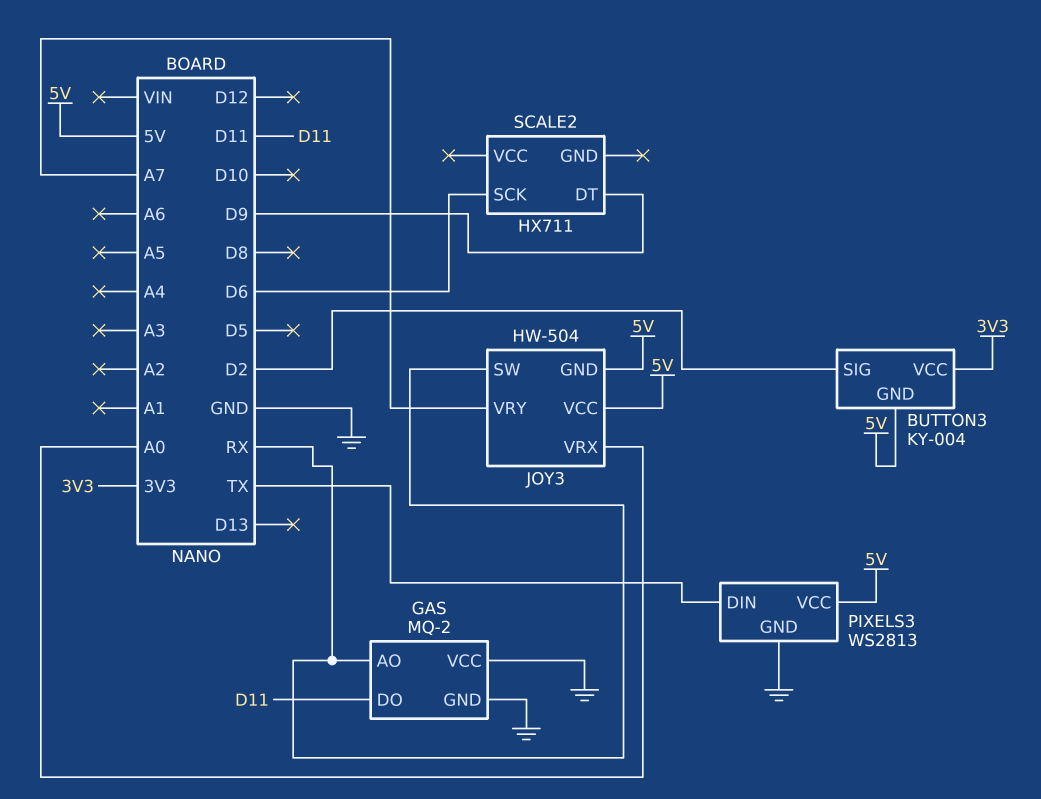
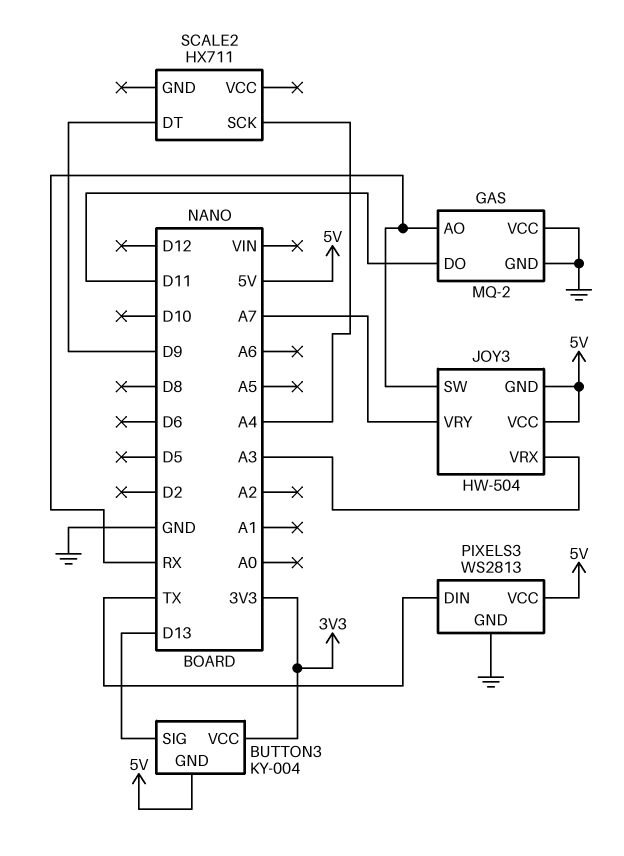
BUTTON3 pin SIG: D2 -> D13
JOY3 pin VRX: A0 -> A3
SCALE2 pin SCK: D6 -> A4

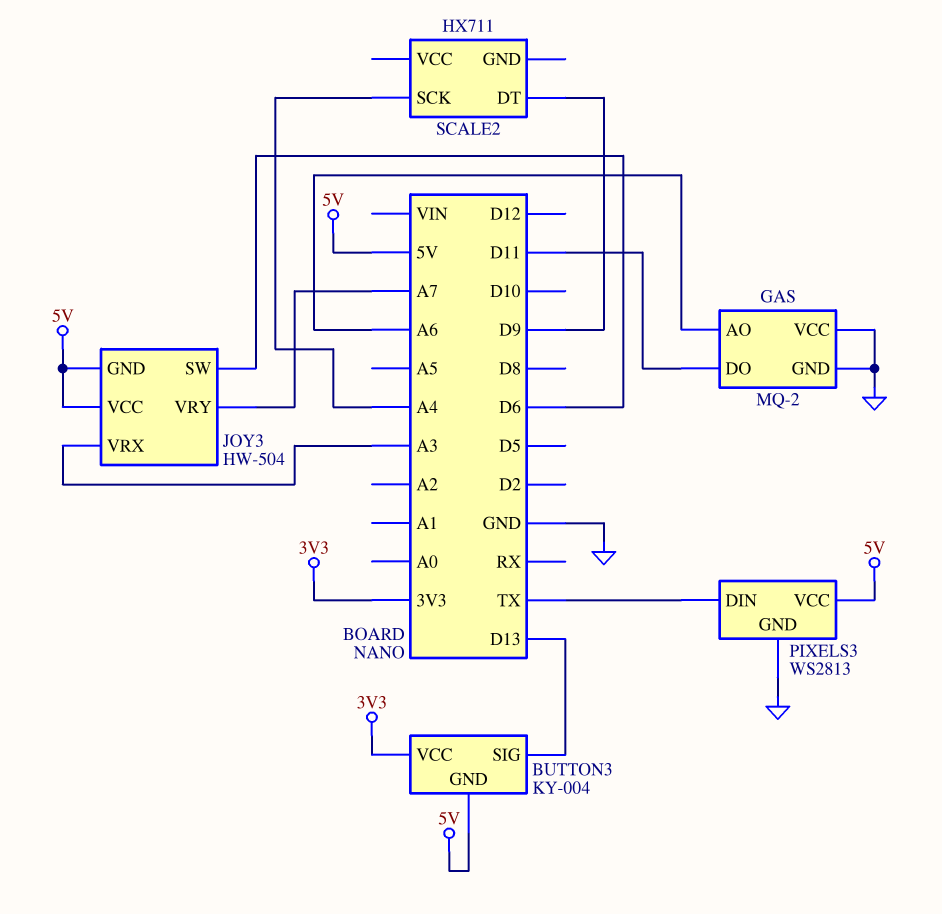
GAS pin AO: RX -> A6
JOY3 pin SW: RX -> D6

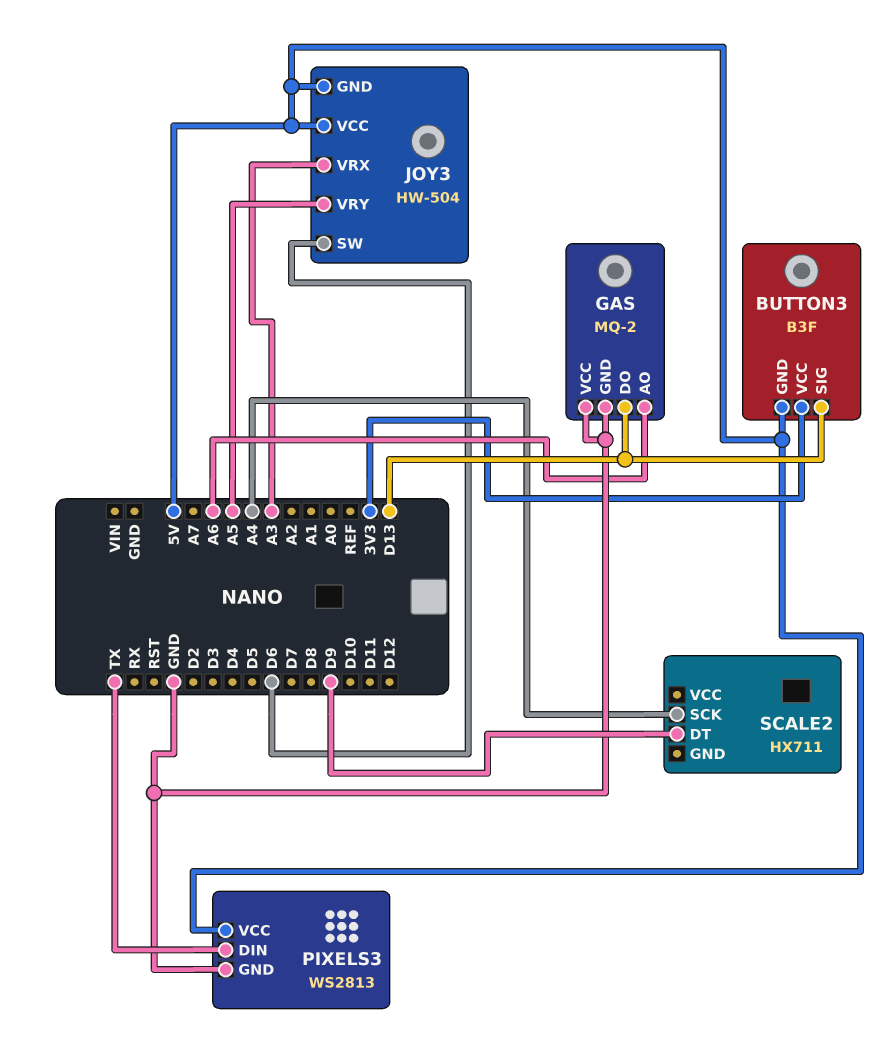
BUTTON3: KY-004 -> B3F
GAS pin DO: D11 -> D13
JOY3 pin VRY: A7 -> A5

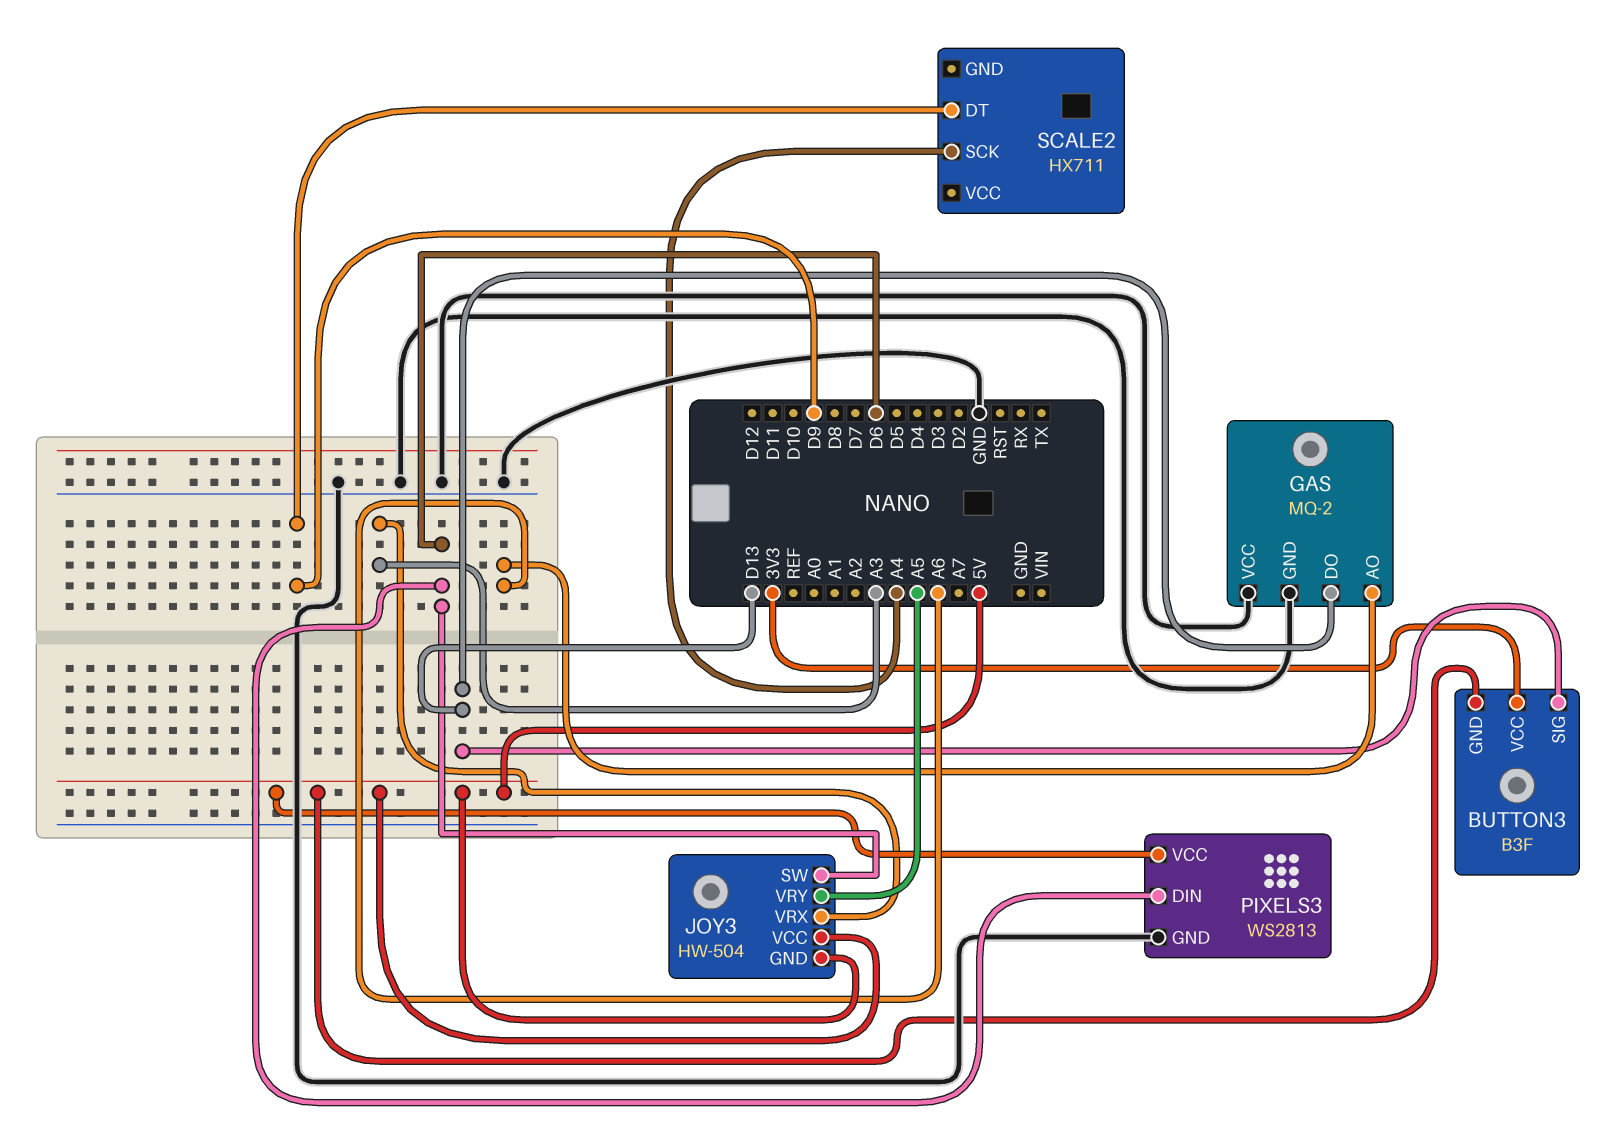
PIXELS3 pin DIN: TX -> D6

